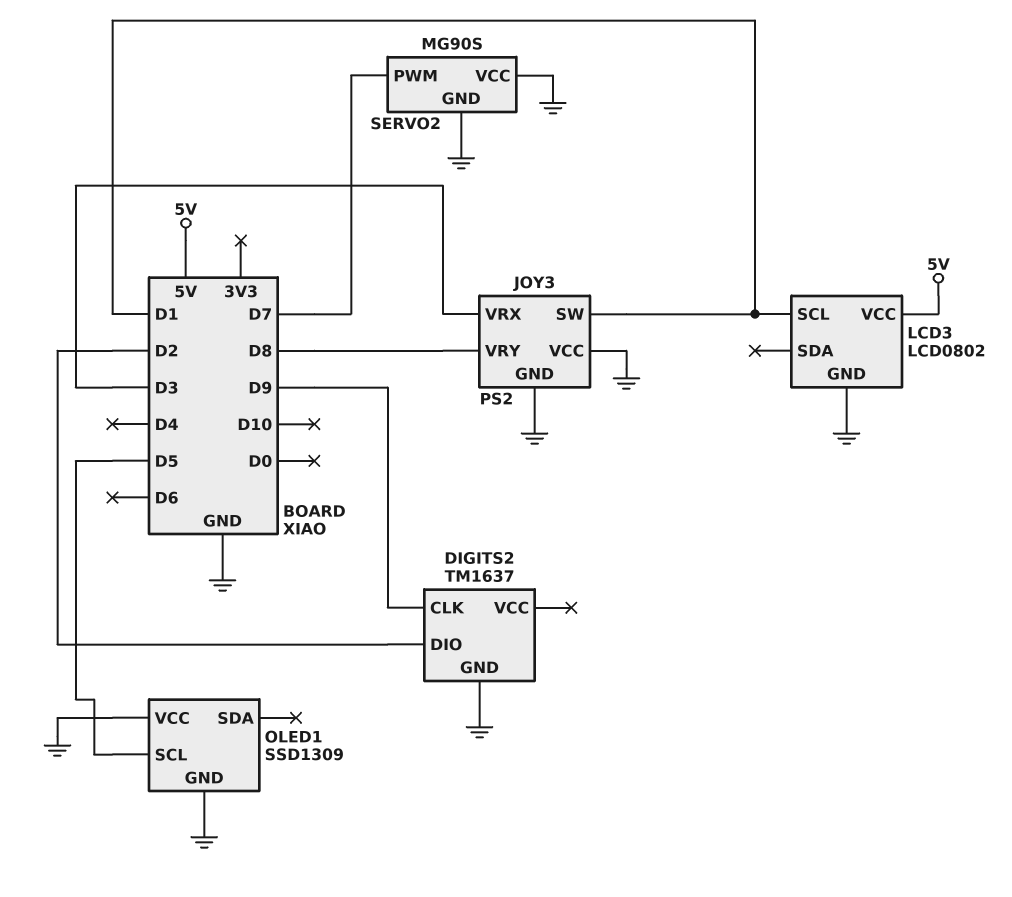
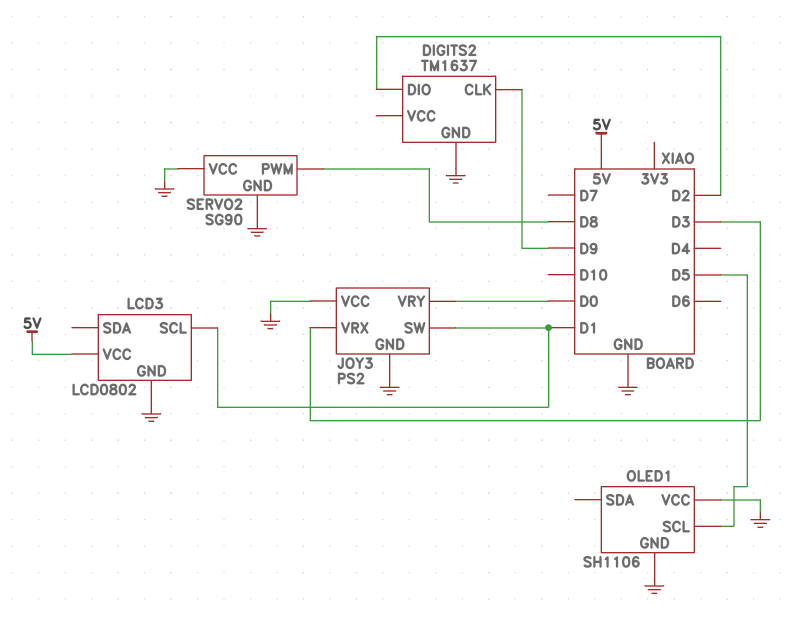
JOY3 pin VRY: D8 -> D0
OLED1: SSD1309 -> SH1106
SERVO2: MG90S -> SG90
SERVO2 pin PWM: D7 -> D8

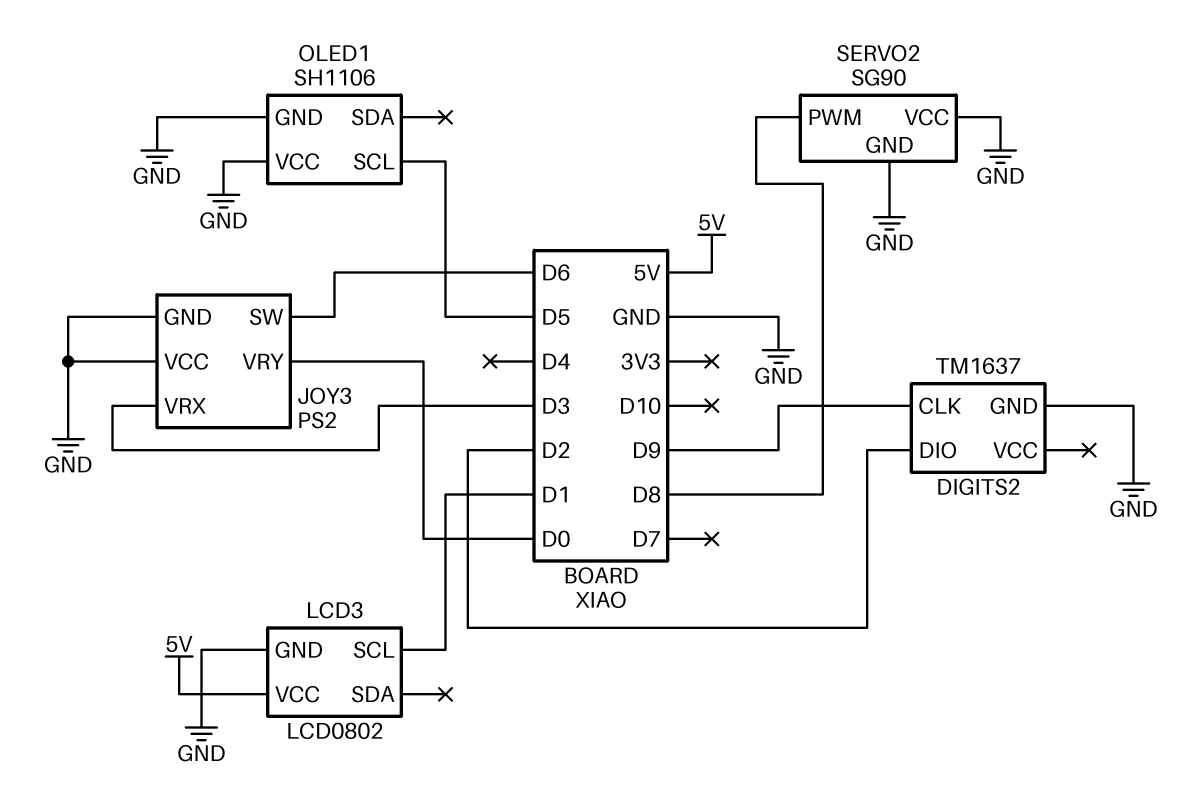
JOY3 pin SW: D1 -> D6

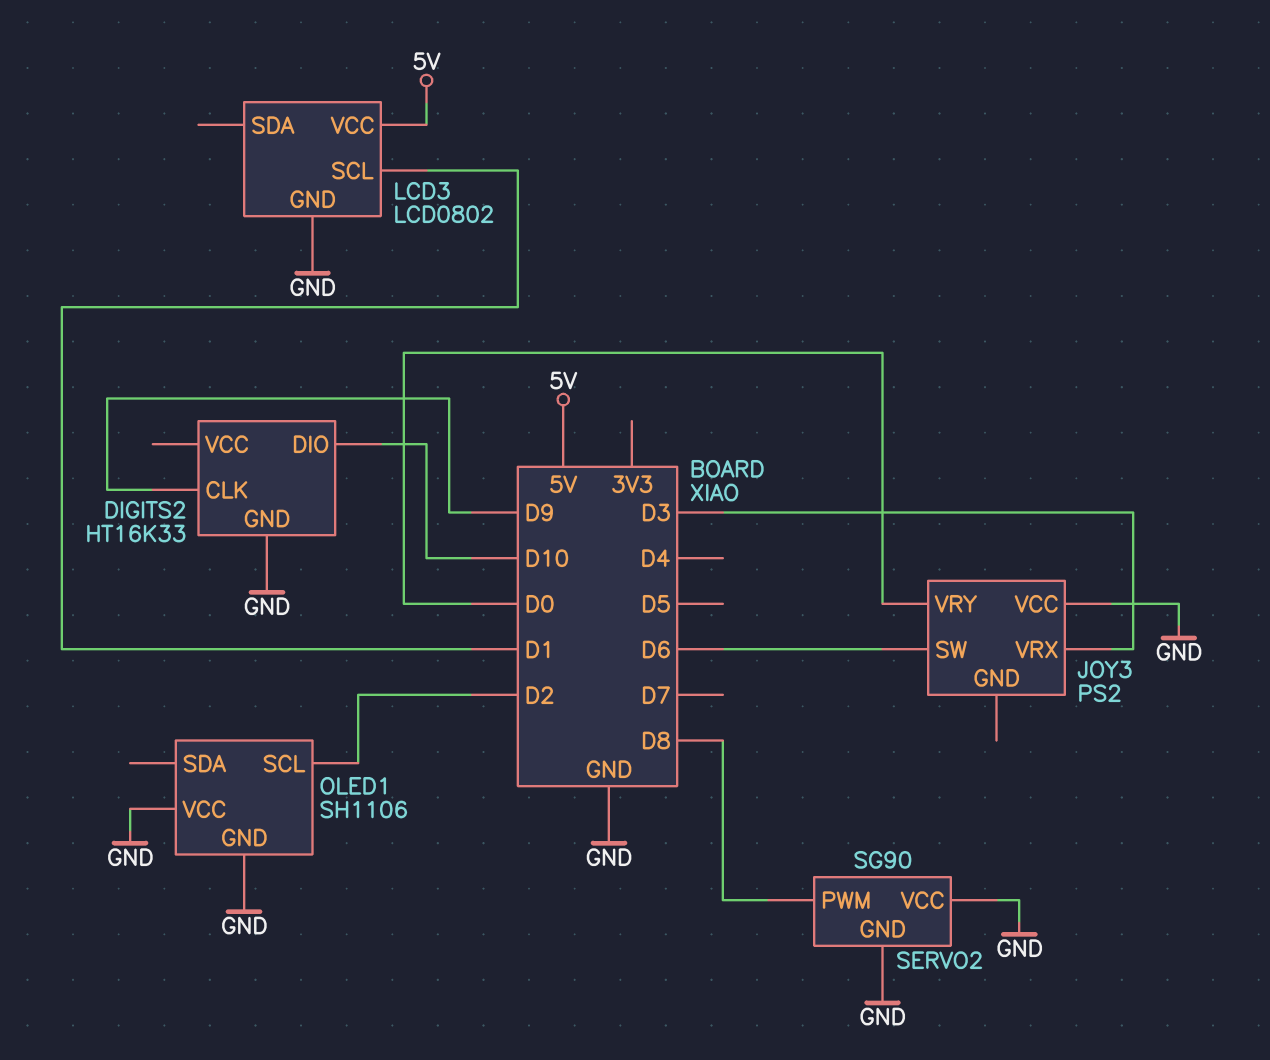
DIGITS2: TM1637 -> HT16K33
DIGITS2 pin DIO: D2 -> D10
JOY3 pin GND: GND -> none
OLED1 pin SCL: D5 -> D2

